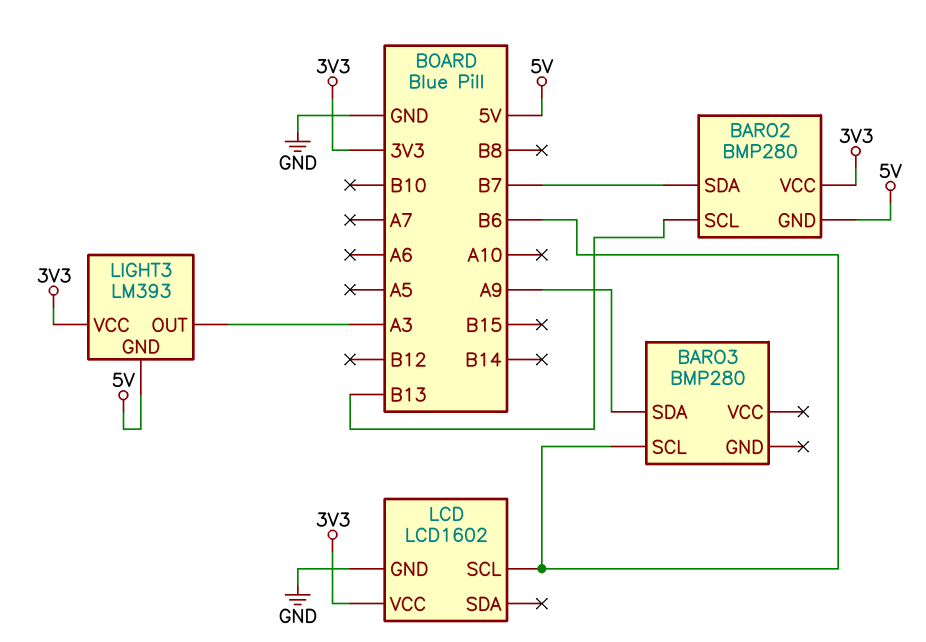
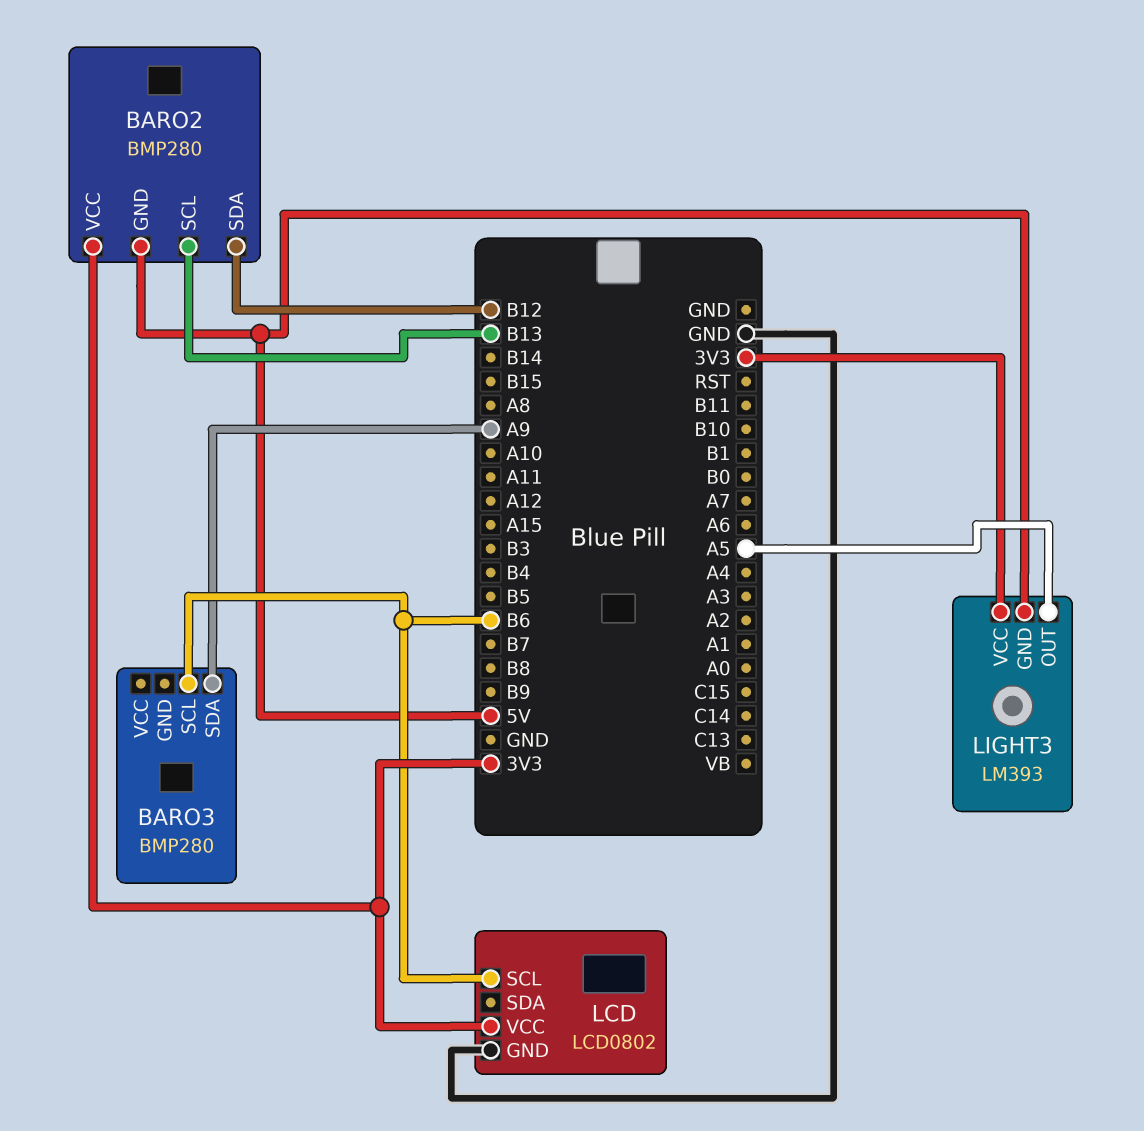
BARO2 pin SDA: B7 -> B12
LCD: LCD1602 -> LCD0802
LIGHT3 pin OUT: A3 -> A5

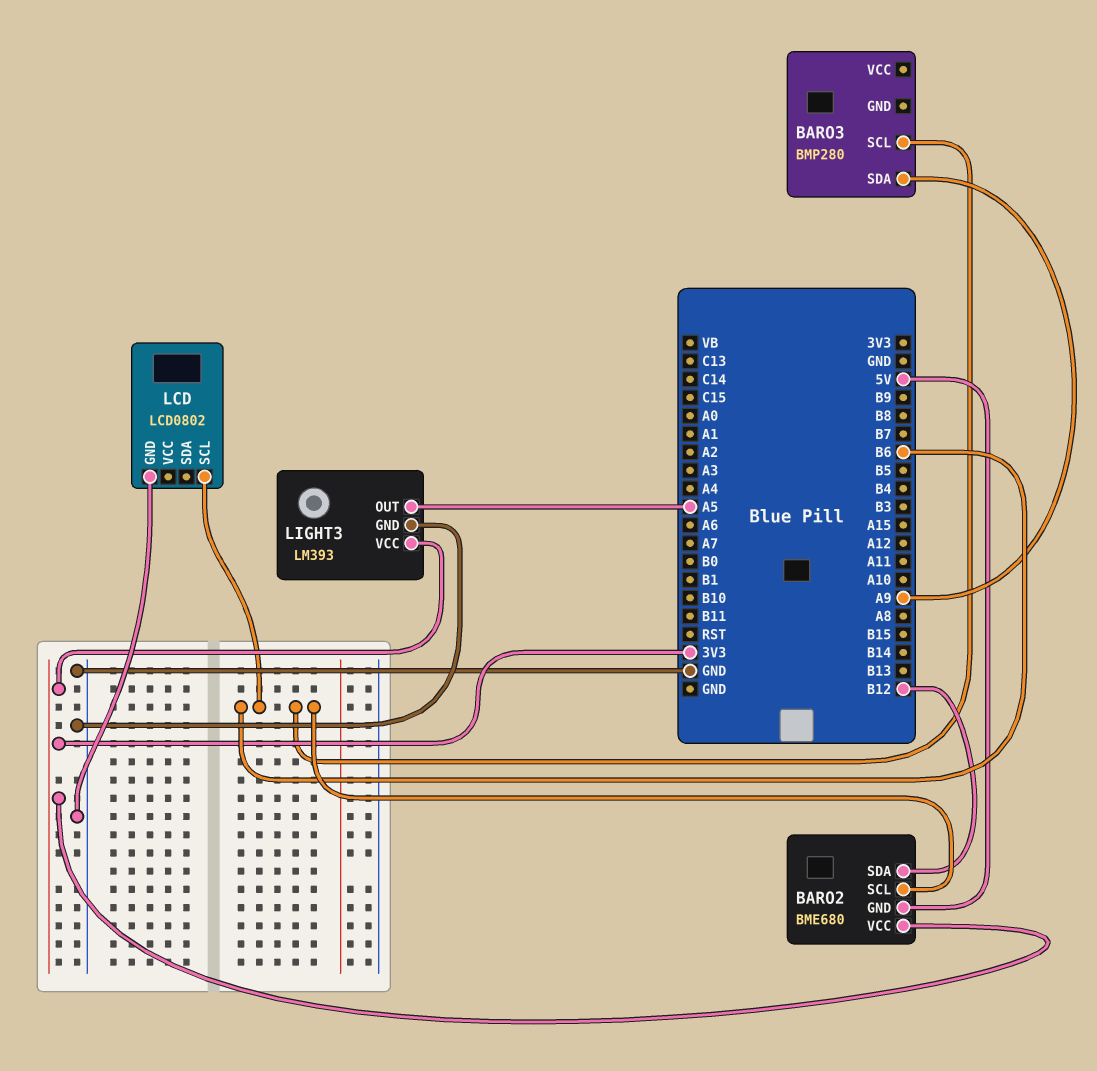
BARO2: BMP280 -> BME680
BARO2 pin SCL: B13 -> B6
LCD pin VCC: 3V3 -> none
LIGHT3 pin GND: 5V -> GND

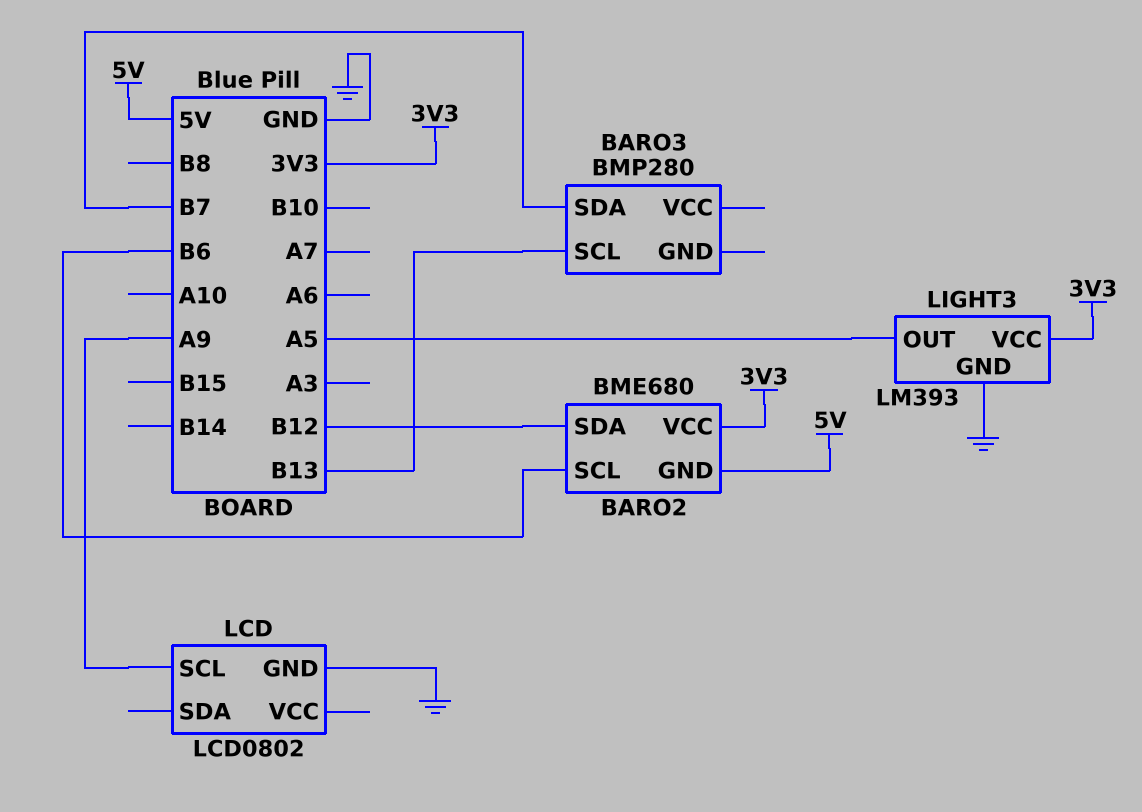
BARO3 pin SCL: B6 -> B13
BARO3 pin SDA: A9 -> B7
LCD pin SCL: B6 -> A9

